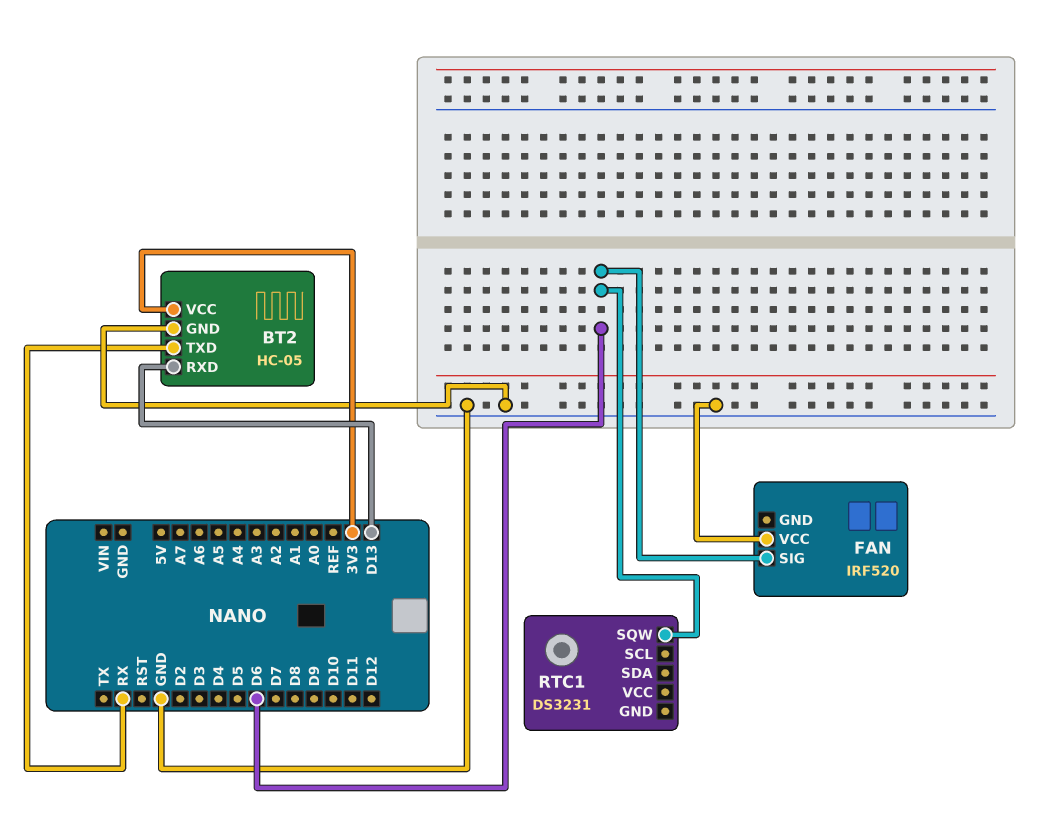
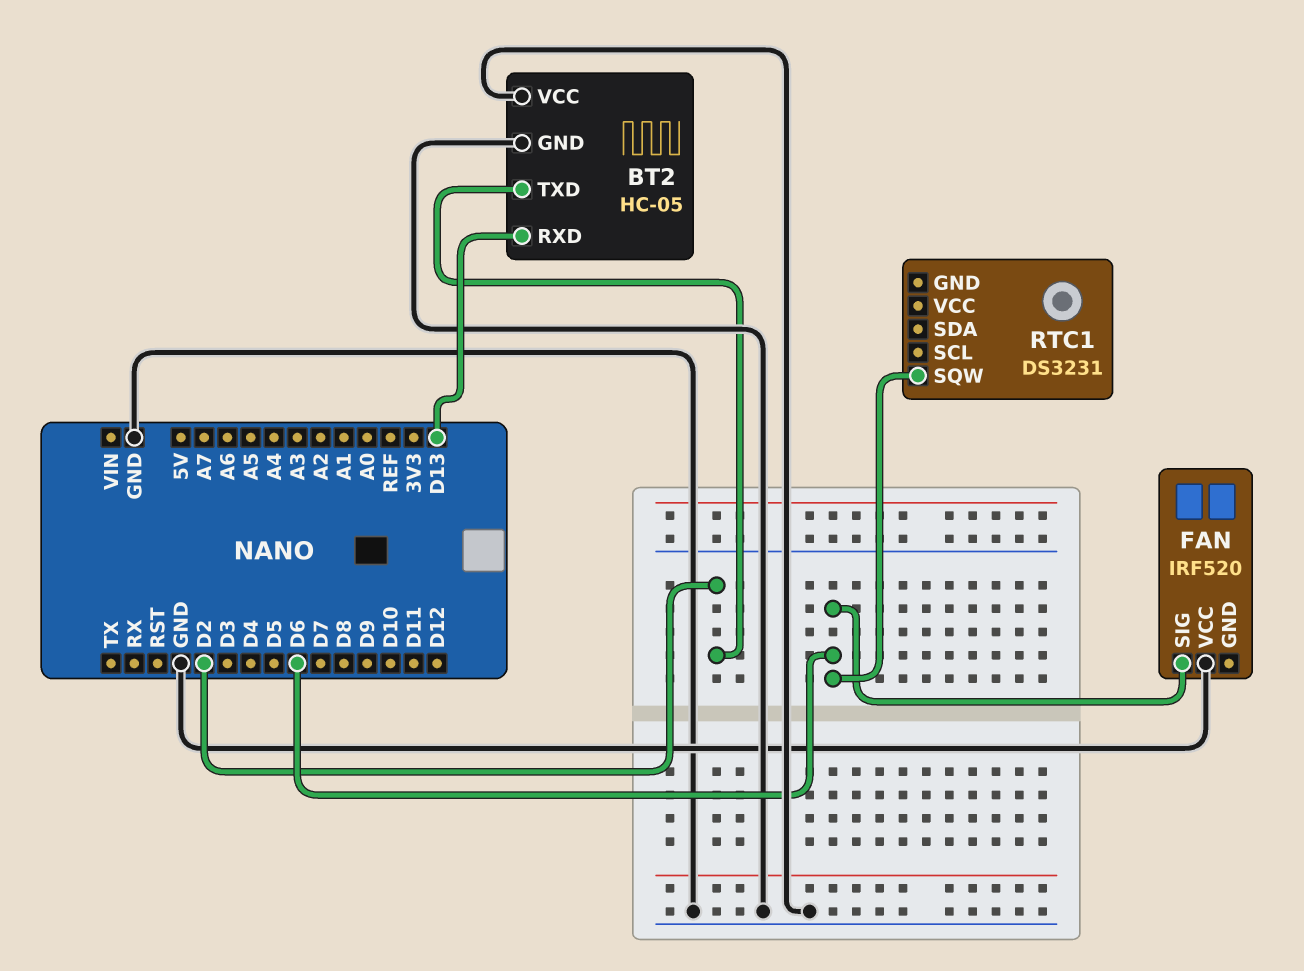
BT2 pin TXD: RX -> D2
BT2 pin VCC: 3V3 -> GND

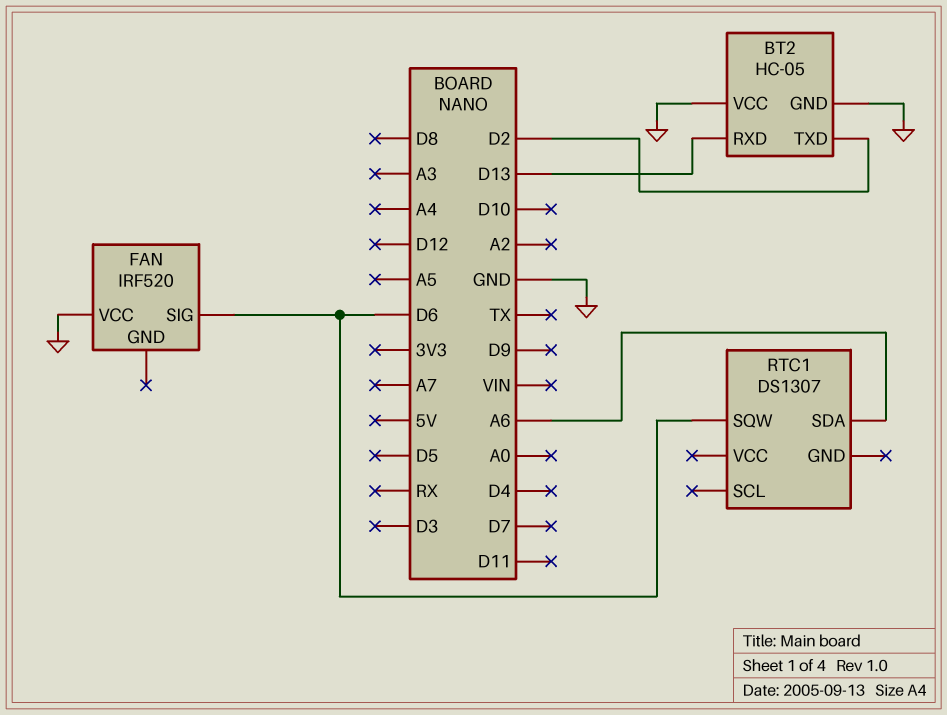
RTC1: DS3231 -> DS1307
RTC1 pin SDA: none -> A6

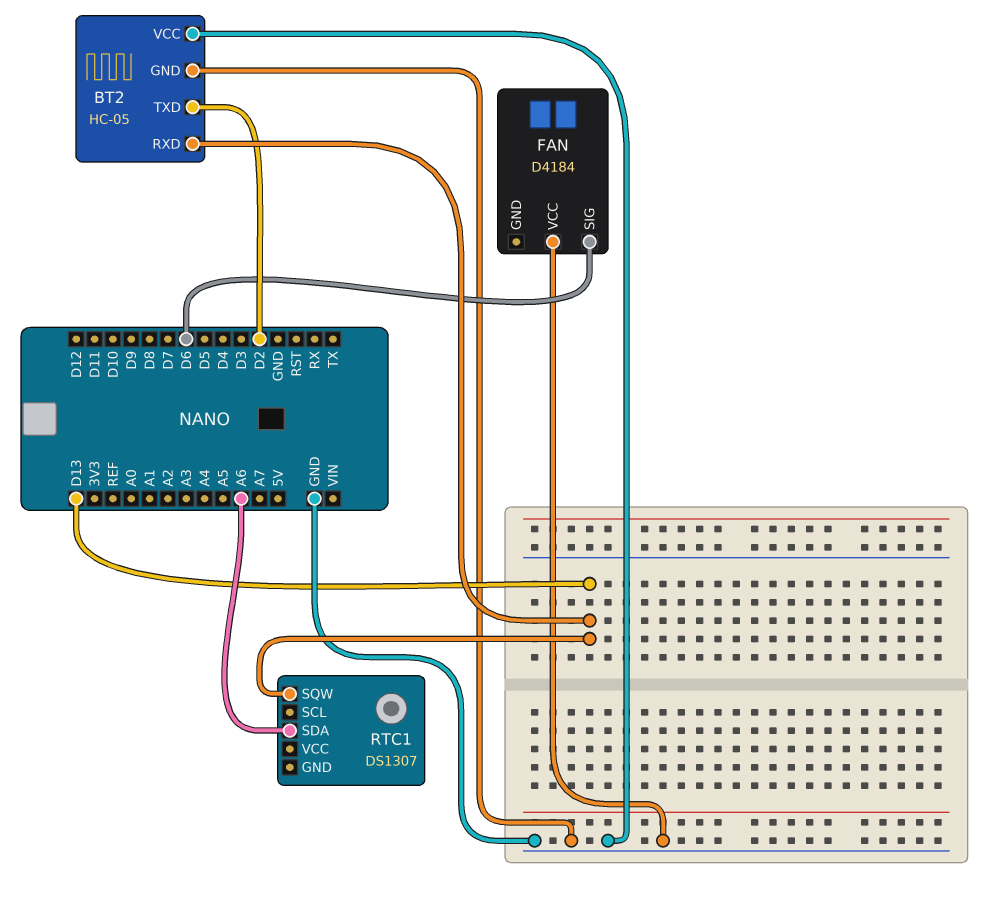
FAN: IRF520 -> D4184
RTC1 pin SQW: D6 -> D13

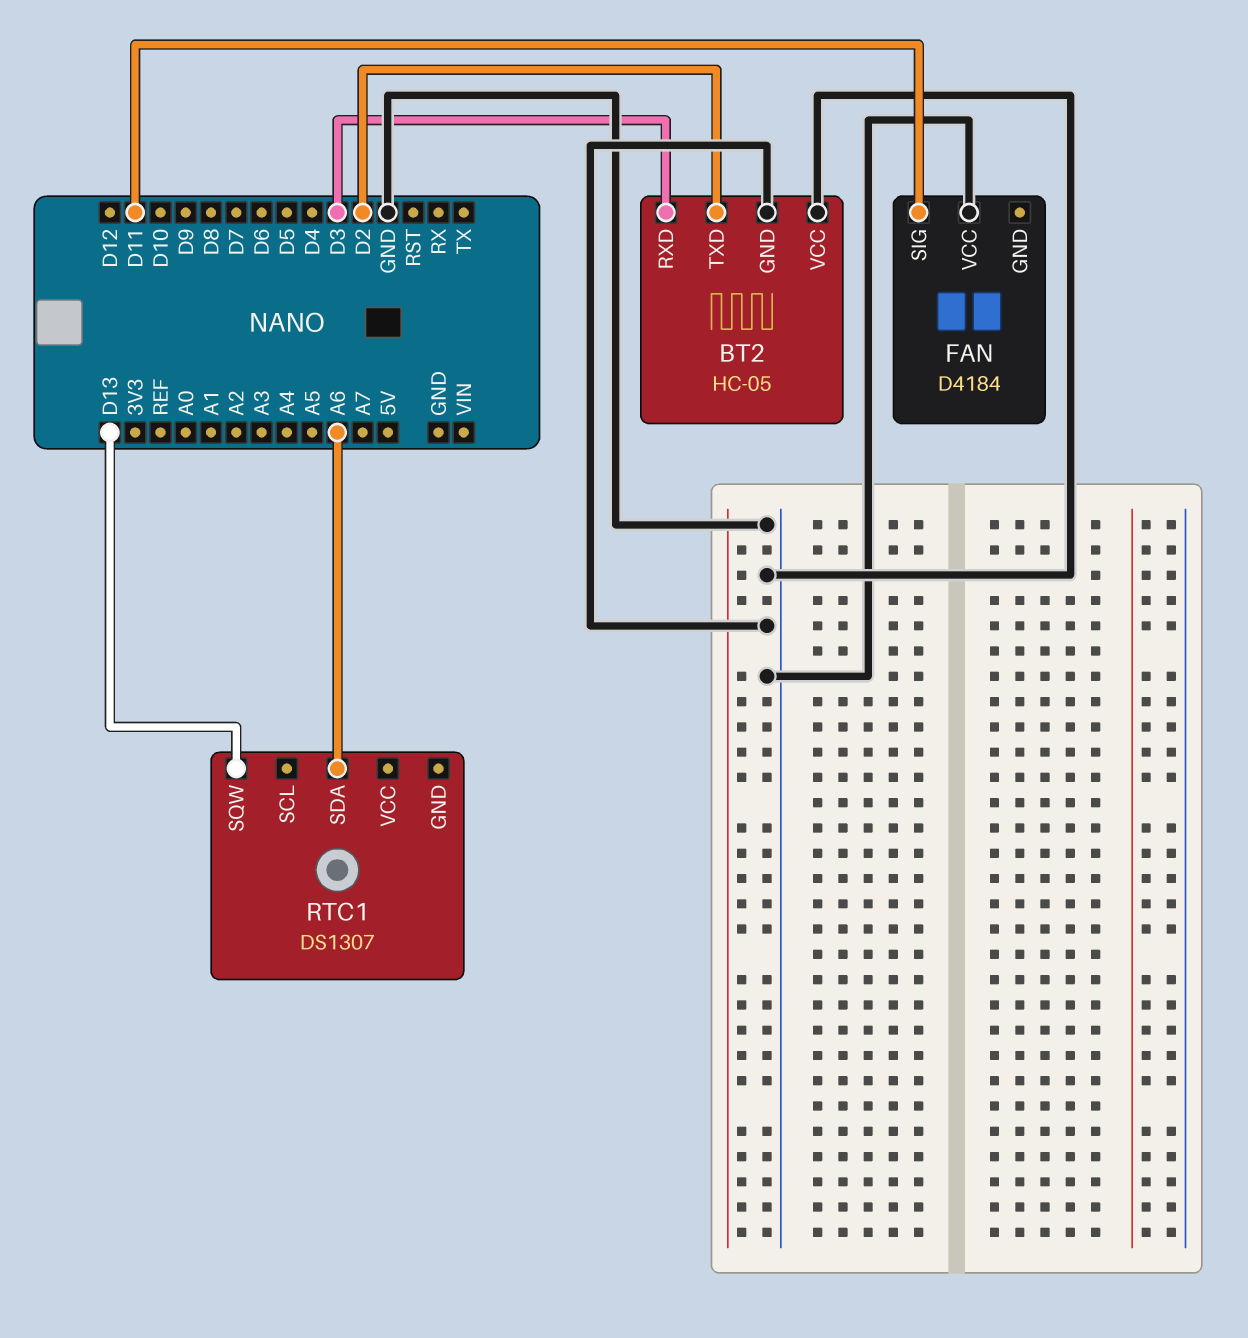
BT2 pin RXD: D13 -> D3
FAN pin SIG: D6 -> D11

